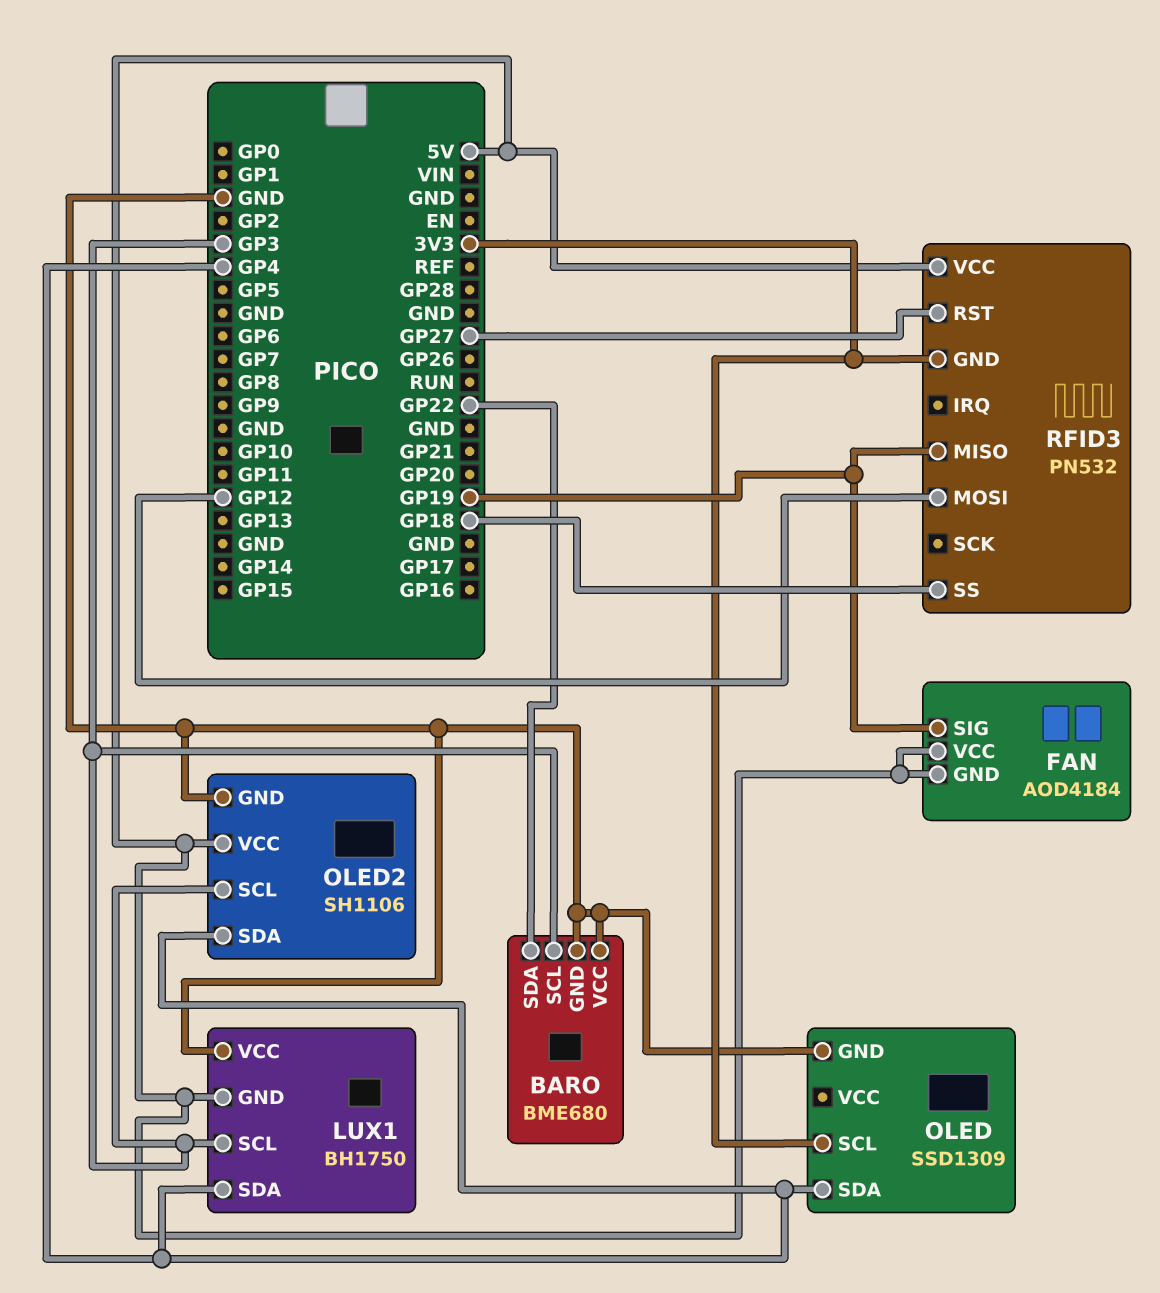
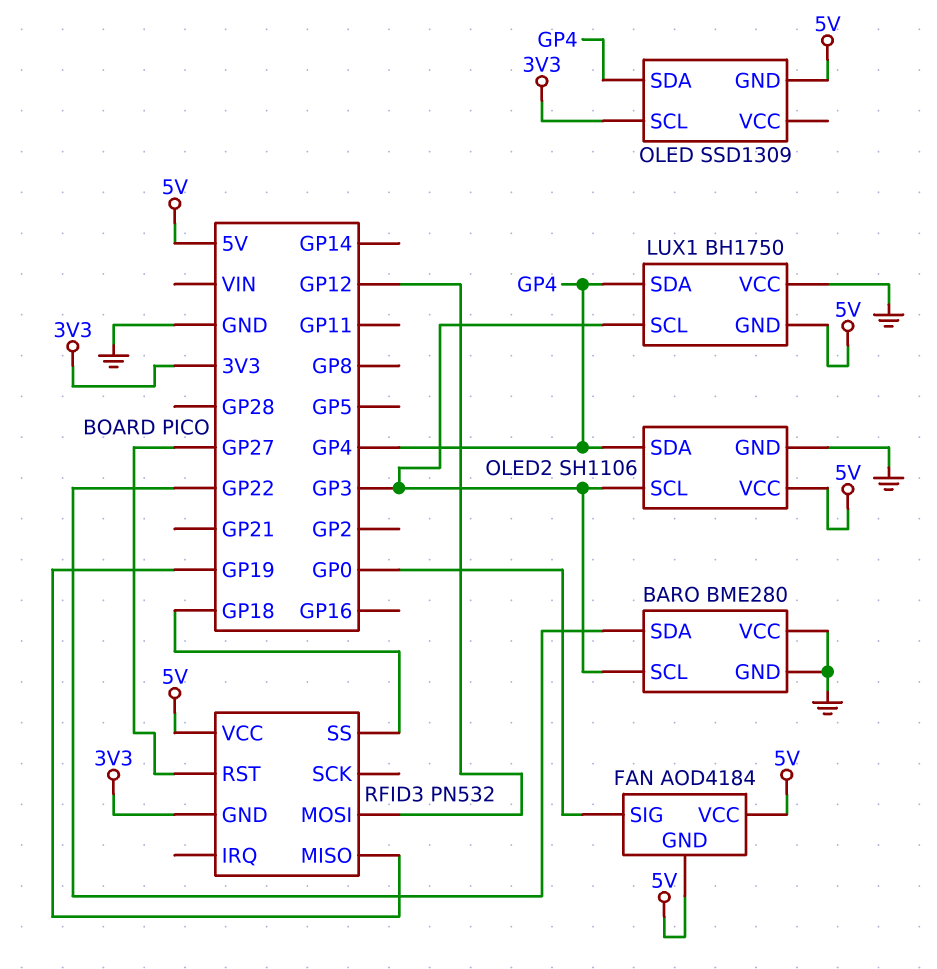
BARO: BME680 -> BME280
FAN pin SIG: GP19 -> GP0
OLED pin GND: GND -> 5V

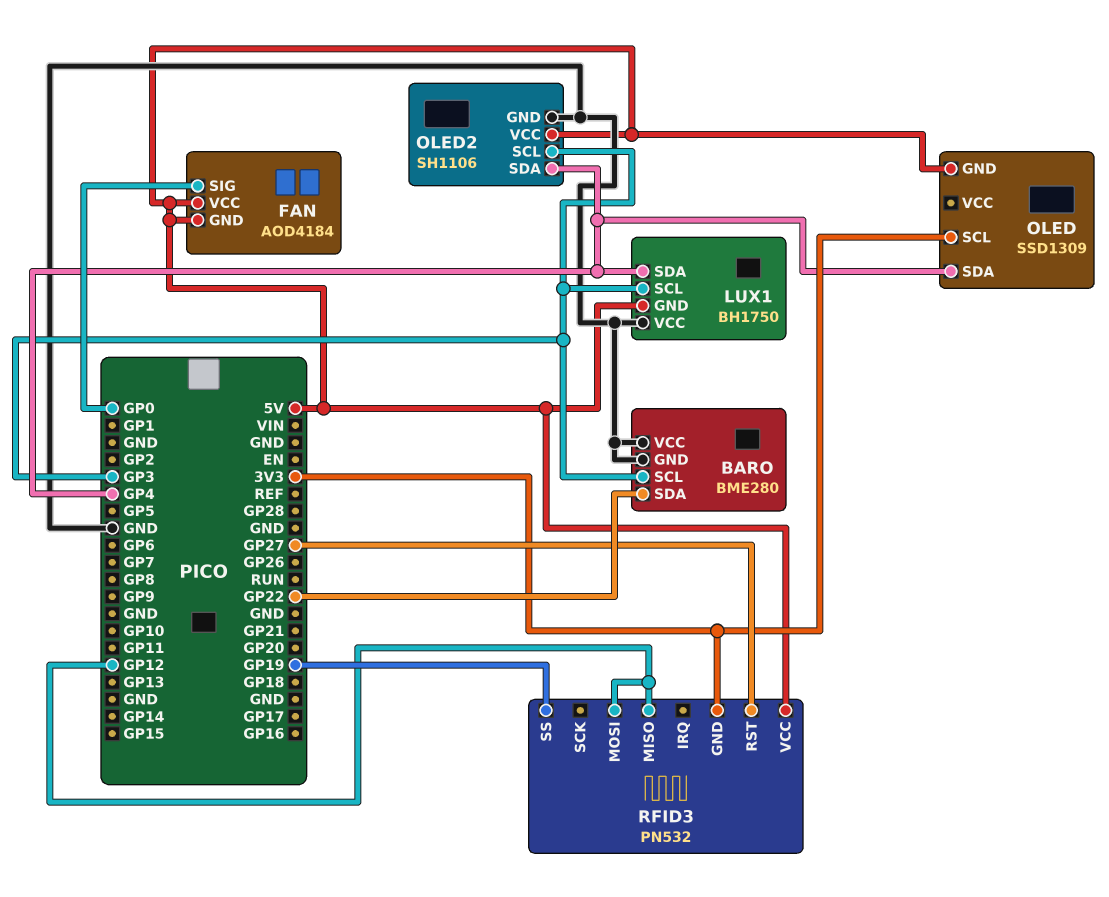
RFID3 pin MISO: GP19 -> GP12
RFID3 pin SS: GP18 -> GP19

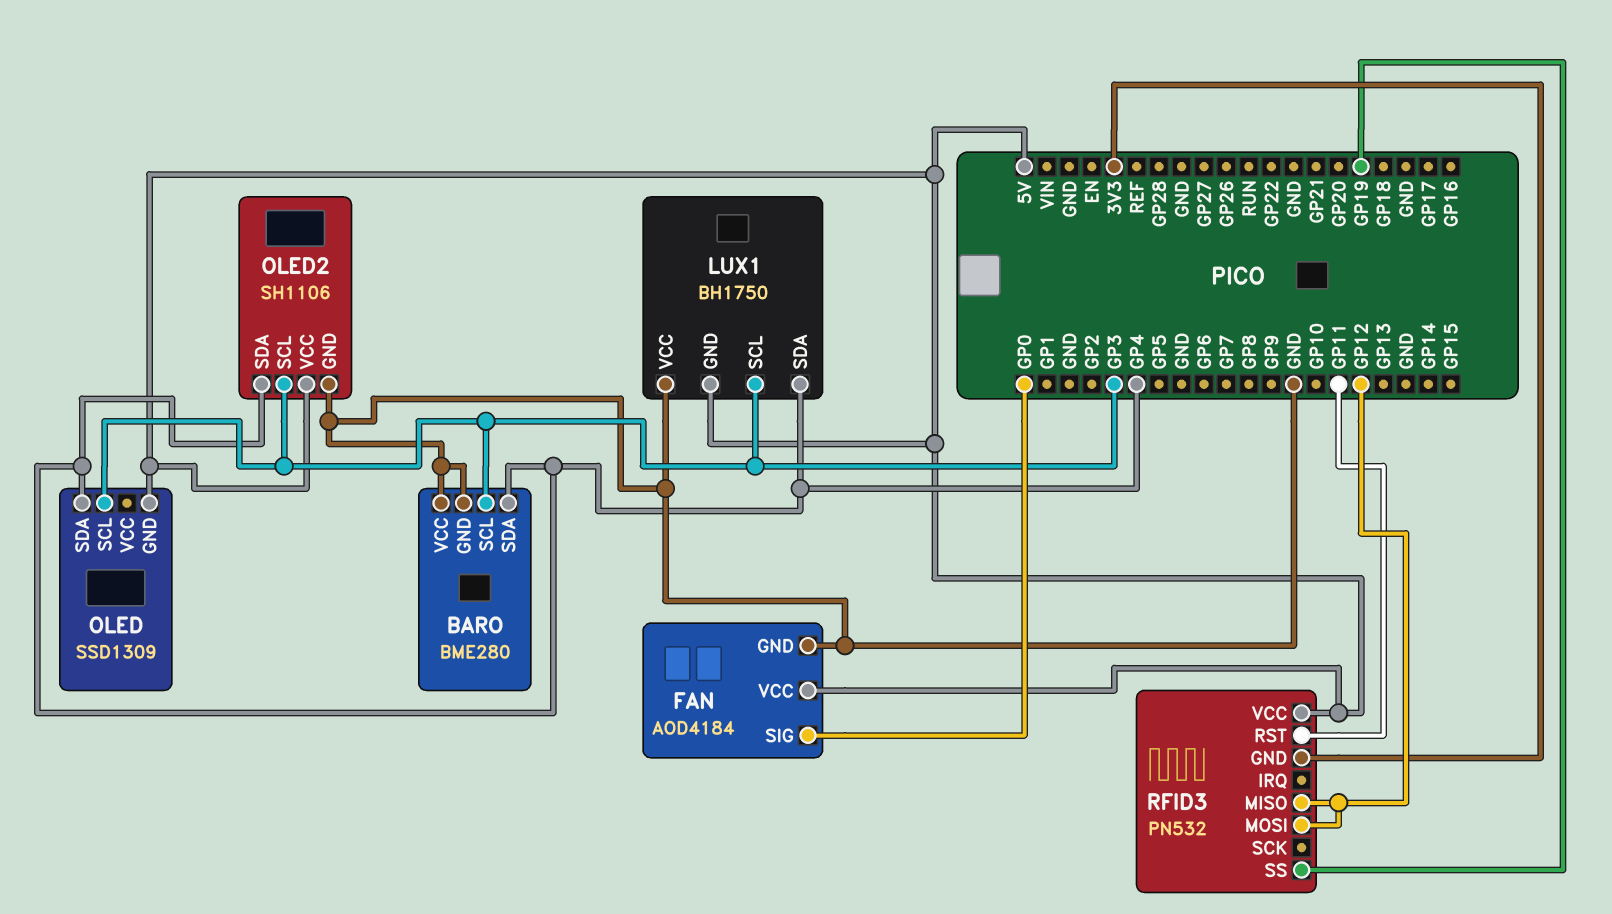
BARO pin SDA: GP22 -> GP4
FAN pin GND: 5V -> GND
OLED pin SCL: 3V3 -> GP3
RFID3 pin RST: GP27 -> GP11

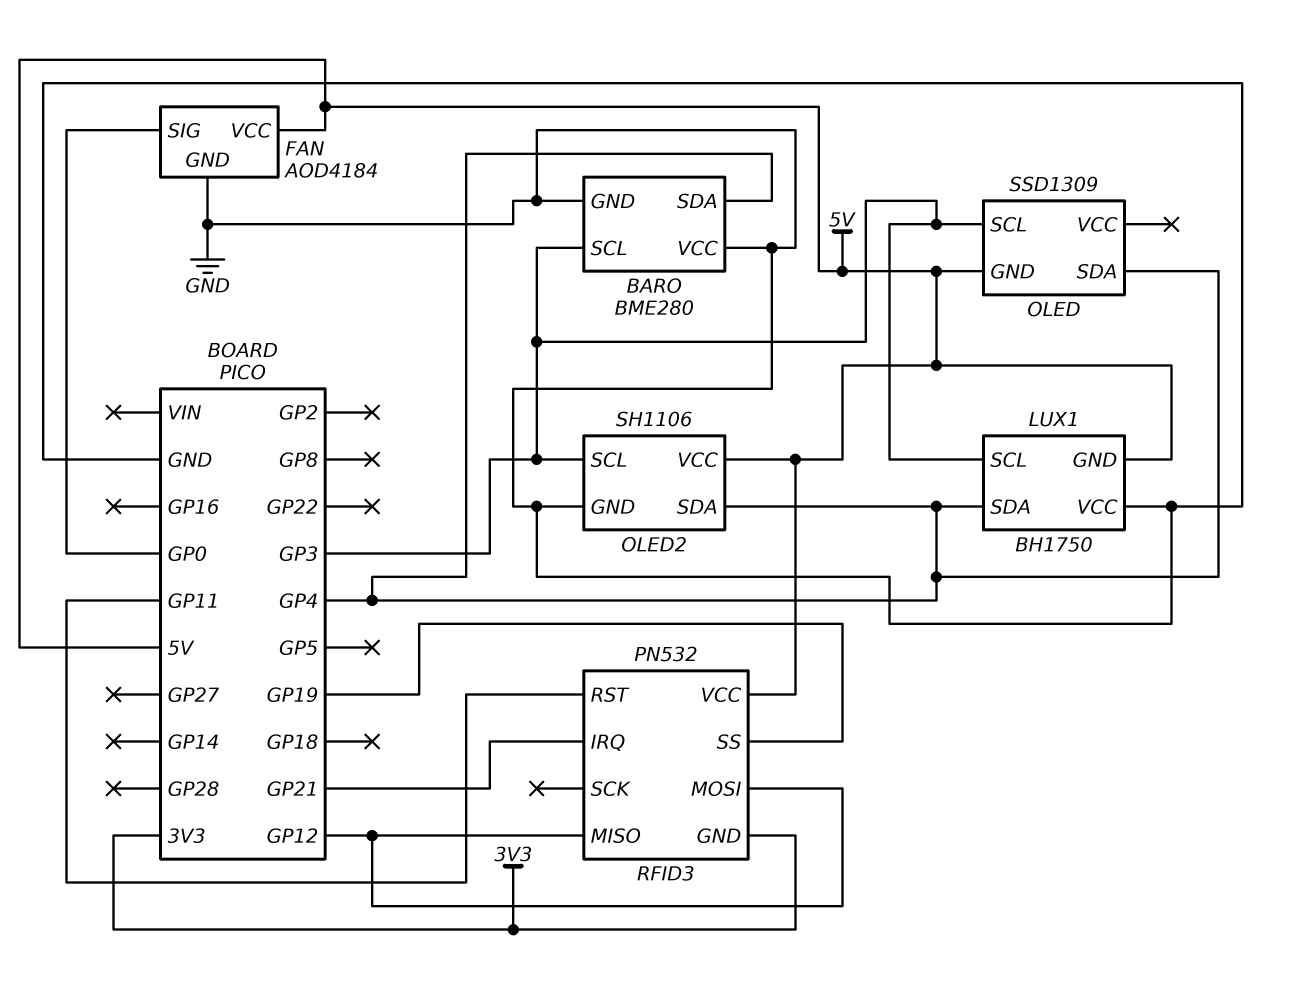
RFID3 pin IRQ: none -> GP21

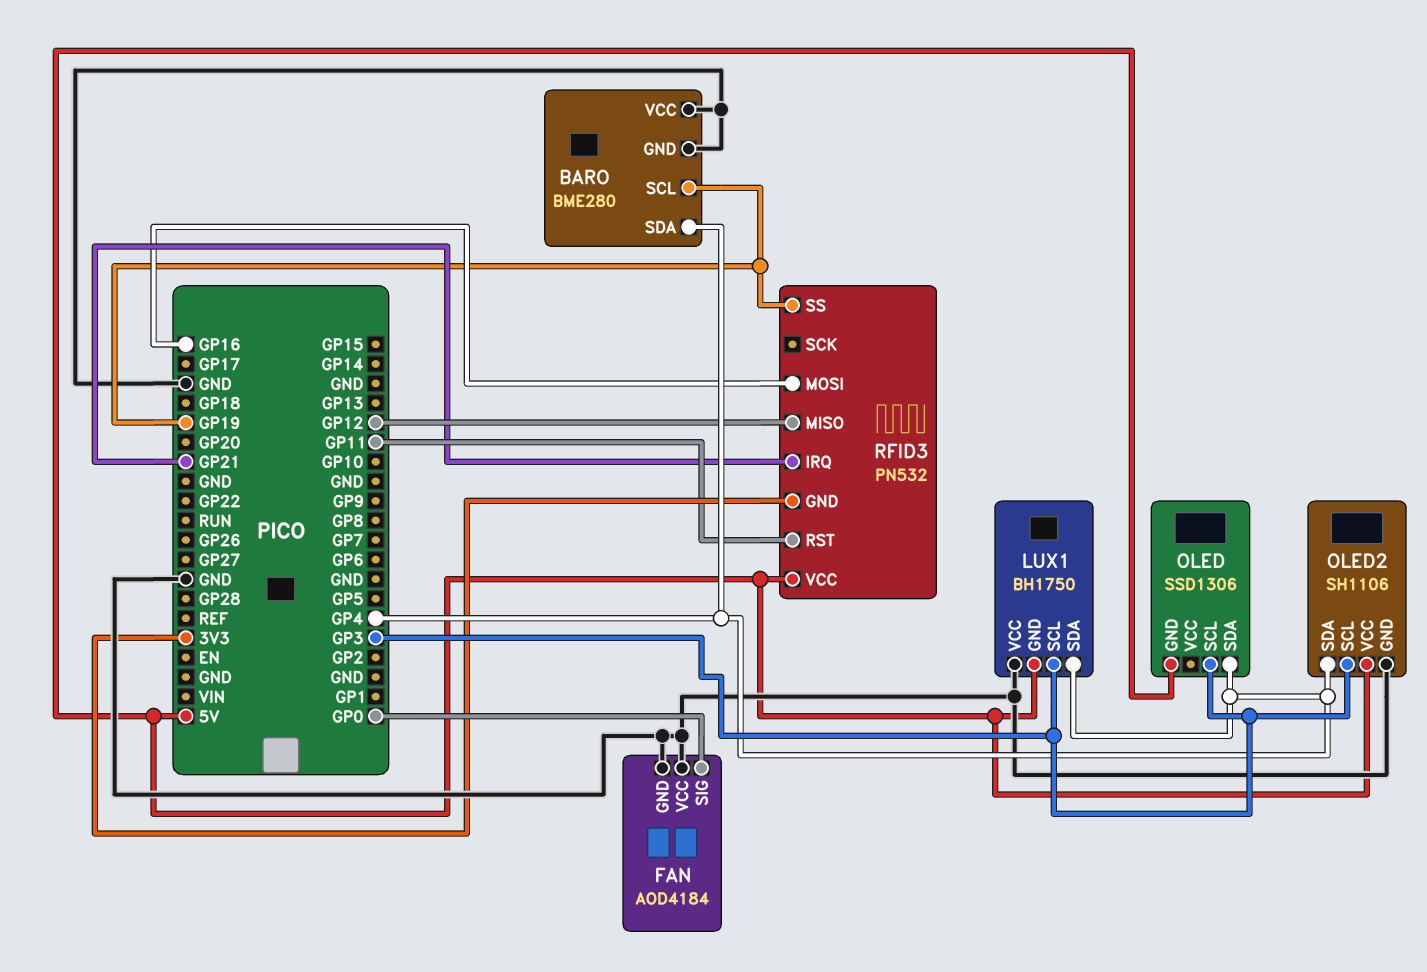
BARO pin SCL: GP3 -> GP19
FAN pin VCC: 5V -> GND
OLED: SSD1309 -> SSD1306
RFID3 pin MOSI: GP12 -> GP16

